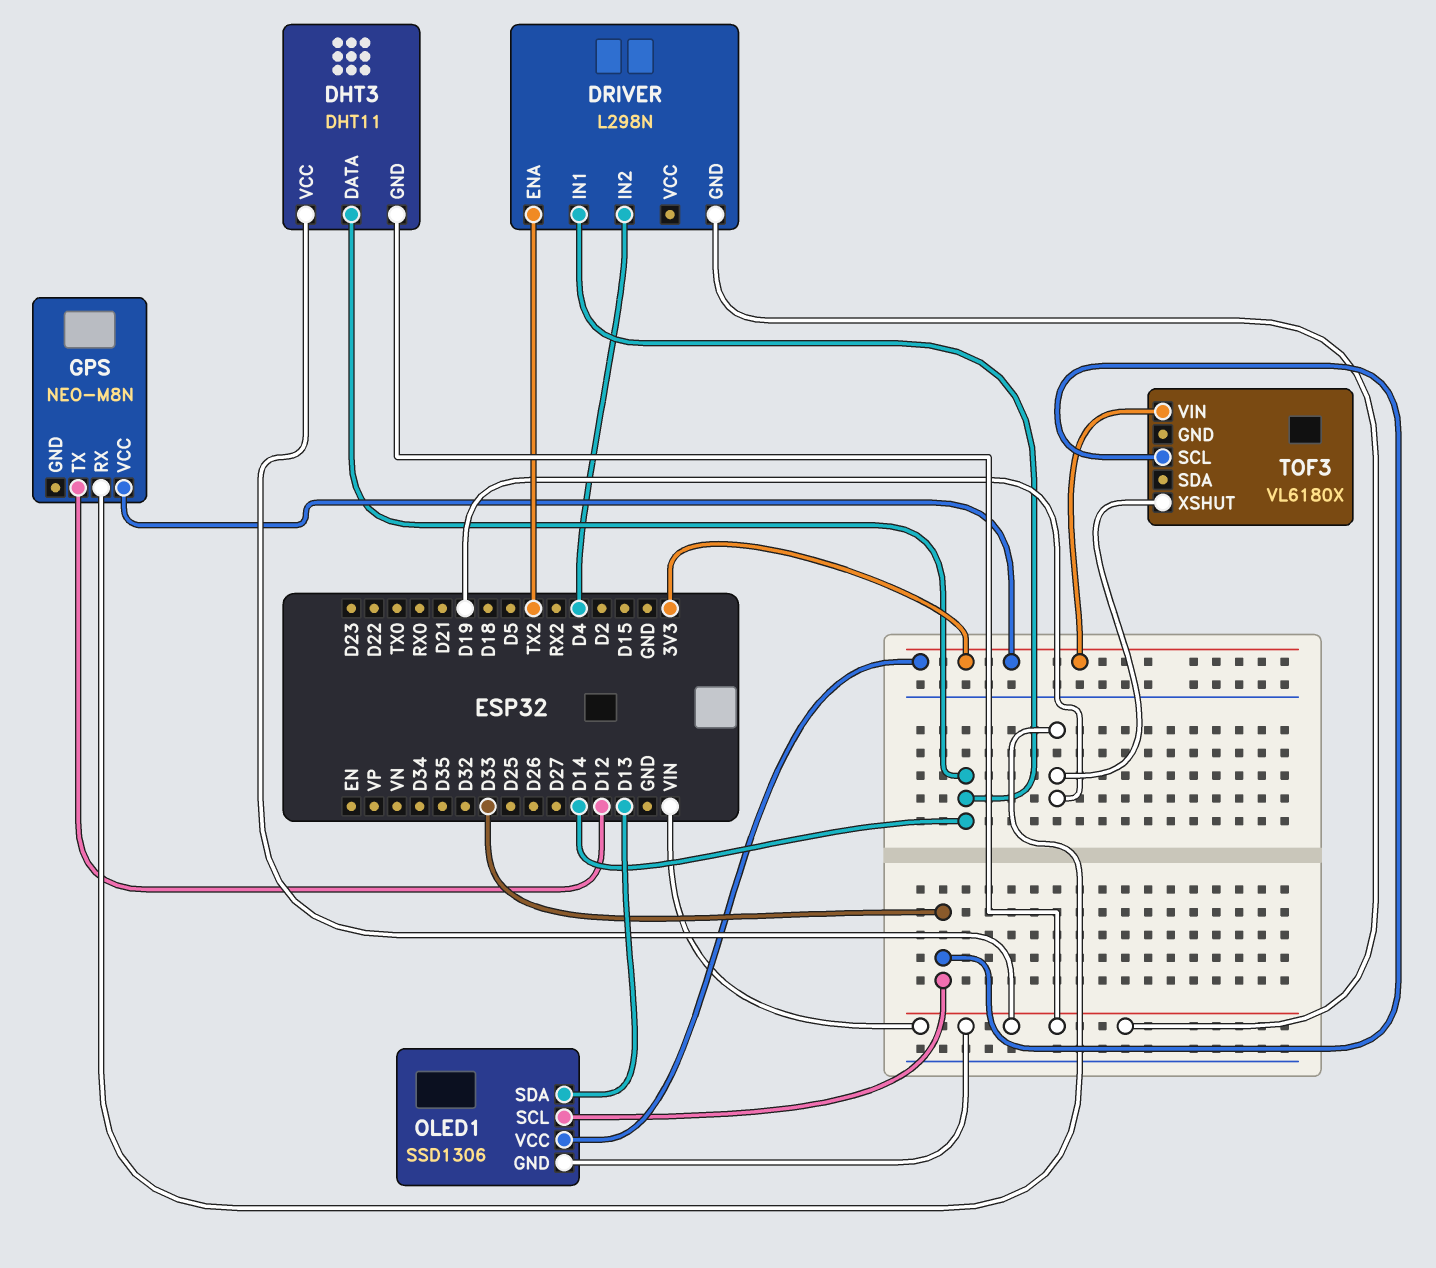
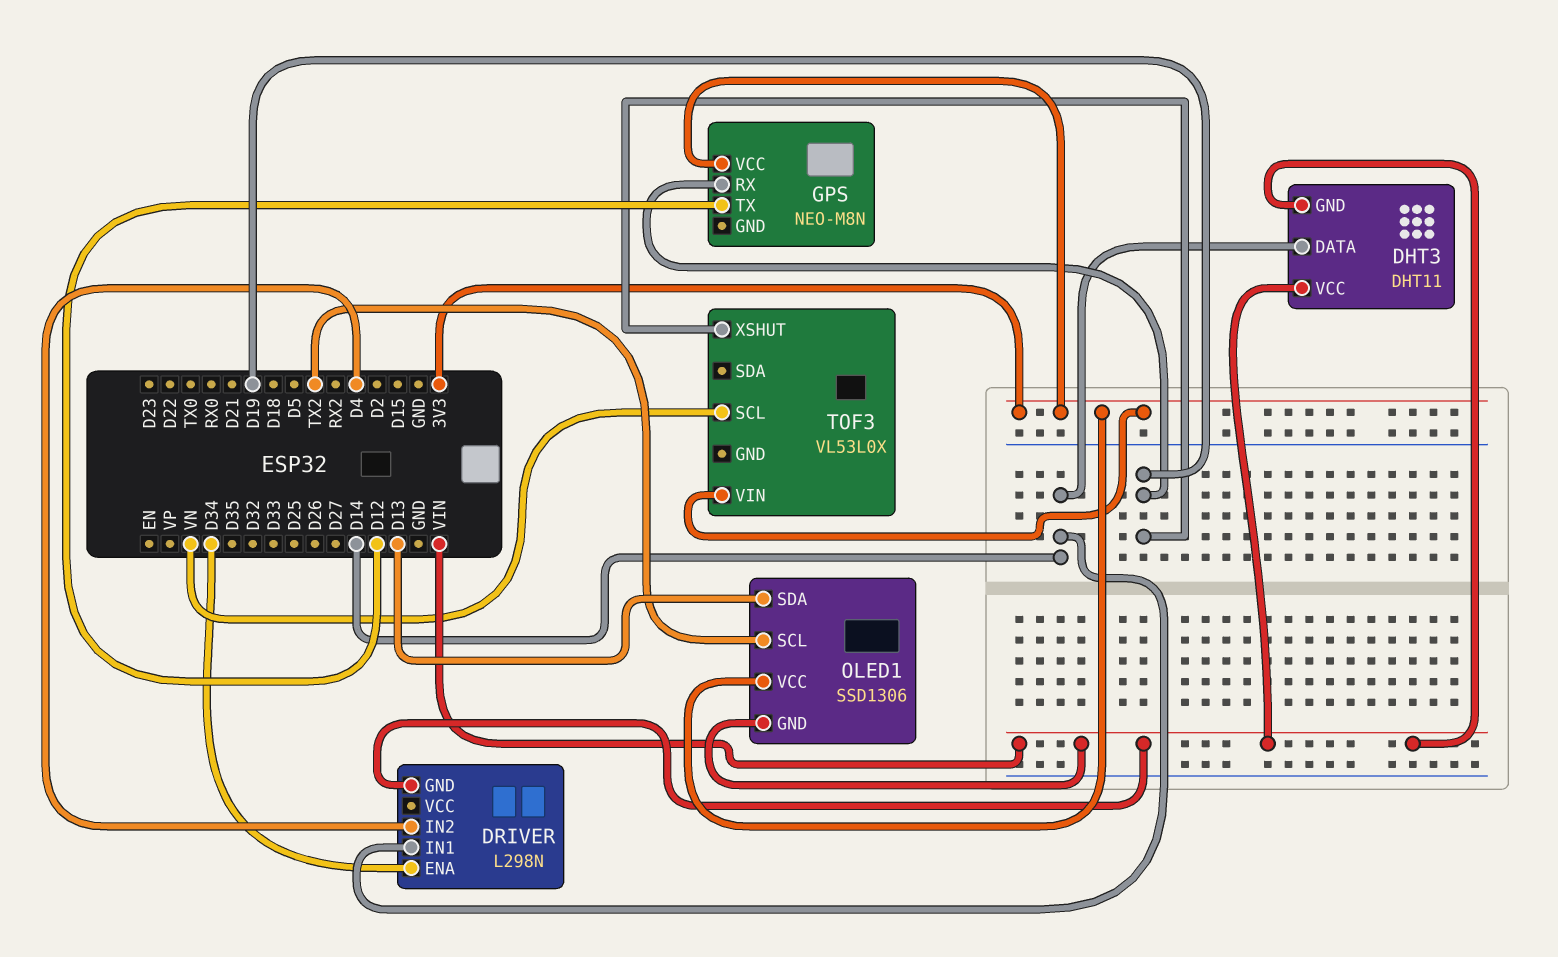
DRIVER pin ENA: TX2 -> D34
OLED1 pin SCL: D33 -> TX2
TOF3: VL6180X -> VL53L0X
TOF3 pin SCL: D33 -> VN

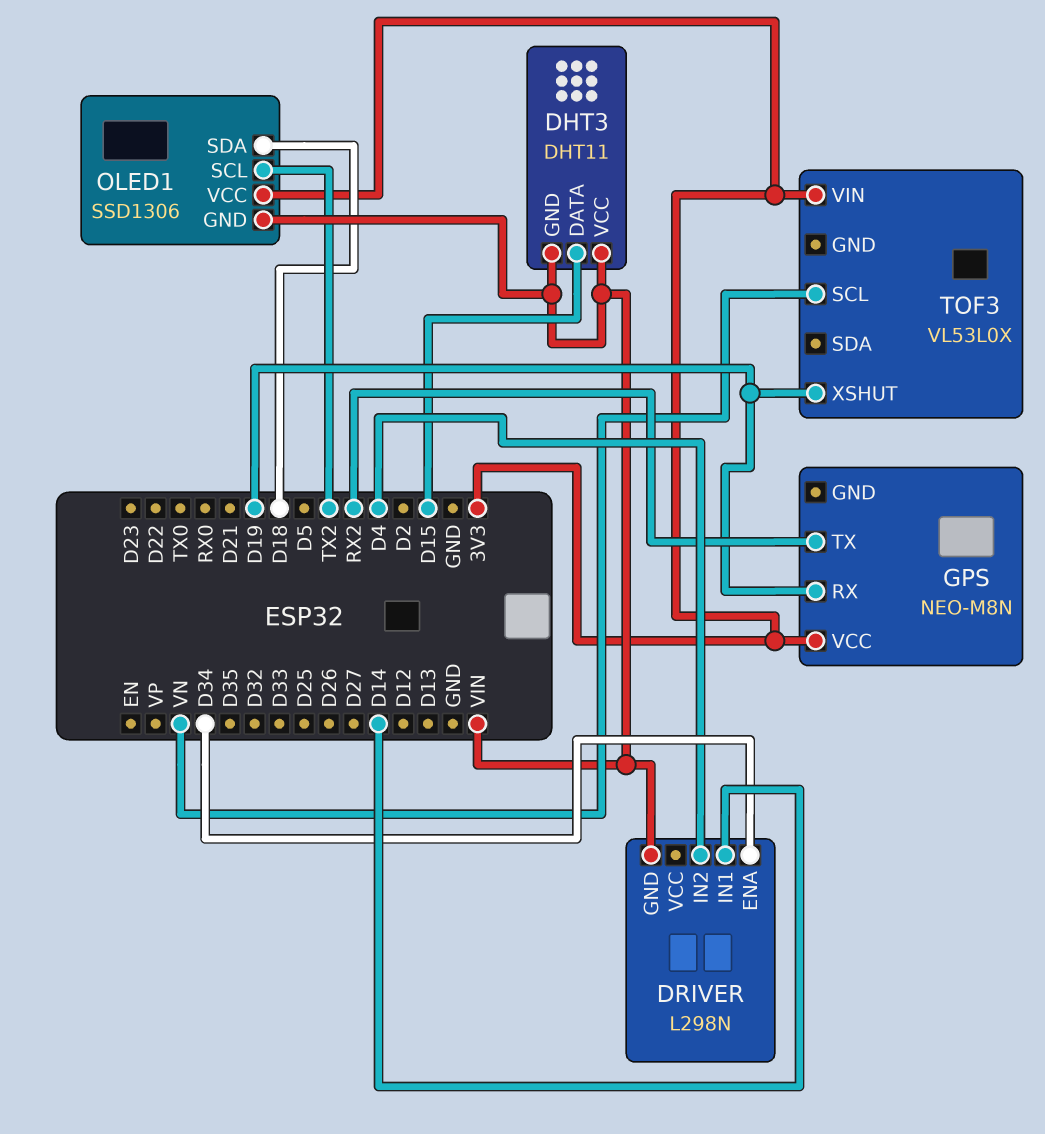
DHT3 pin DATA: D14 -> D15
GPS pin TX: D12 -> RX2
OLED1 pin SDA: D13 -> D18

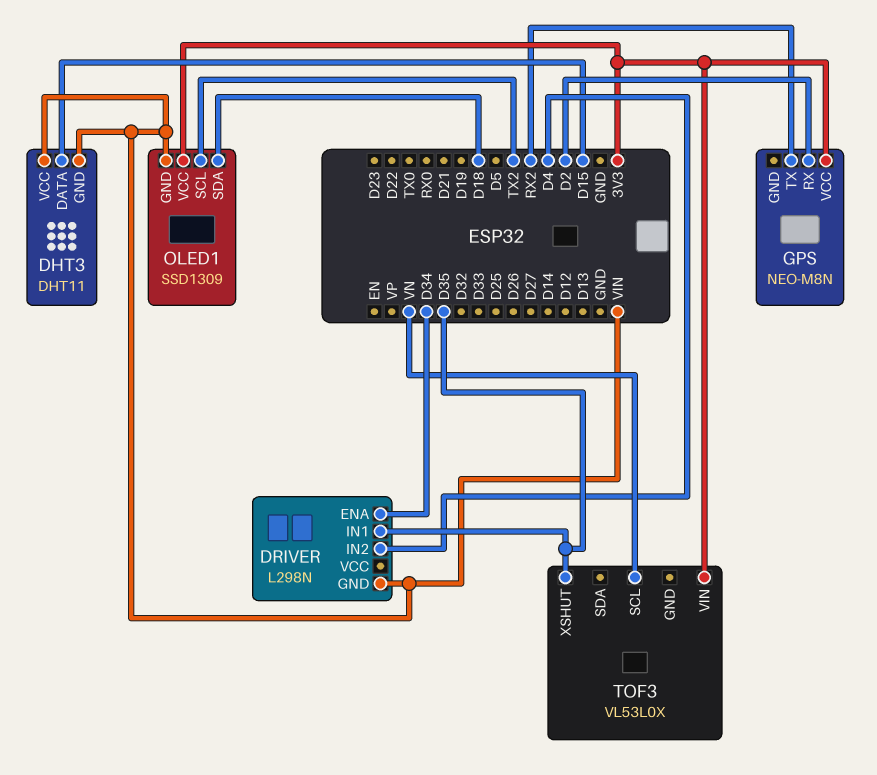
DRIVER pin IN1: D14 -> D35
GPS pin RX: D19 -> D2
OLED1: SSD1306 -> SSD1309
TOF3 pin XSHUT: D19 -> D35

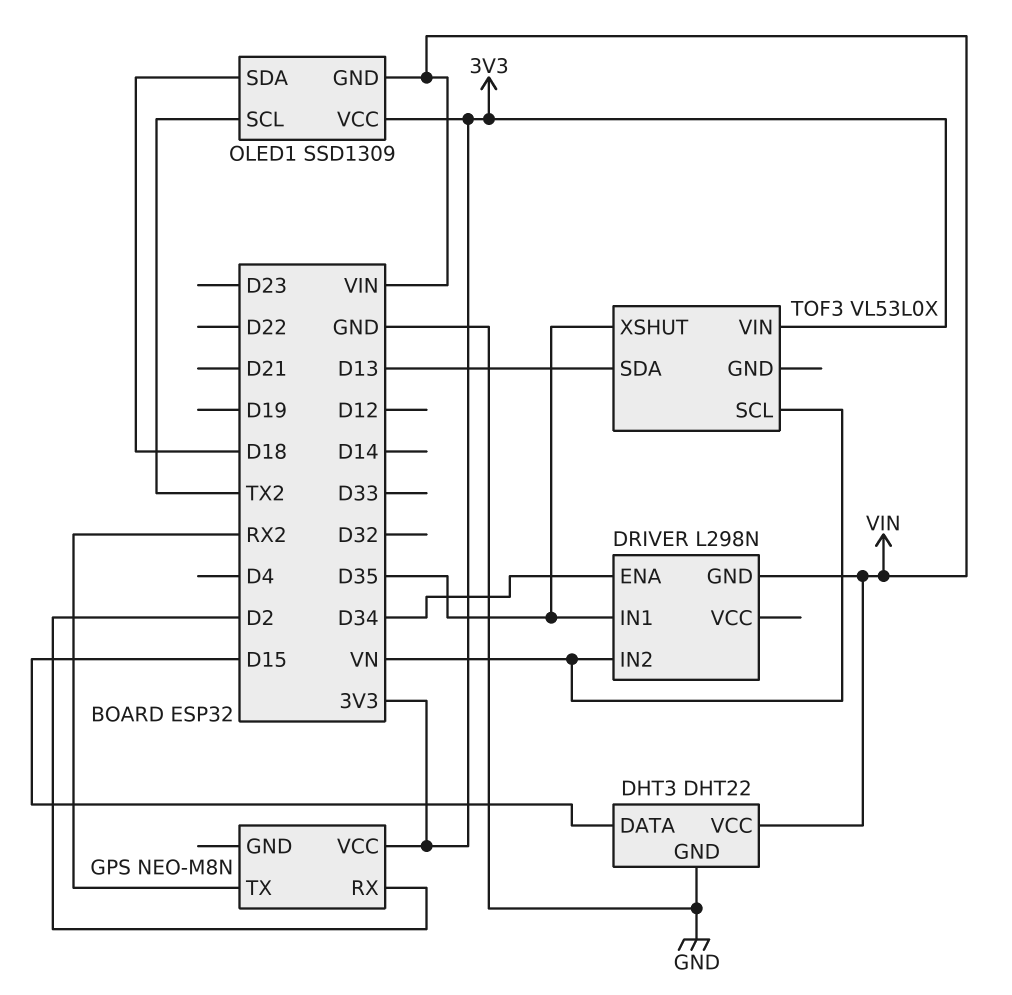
DHT3: DHT11 -> DHT22
DHT3 pin GND: VIN -> GND
DRIVER pin IN2: D4 -> VN
TOF3 pin SDA: none -> D13

